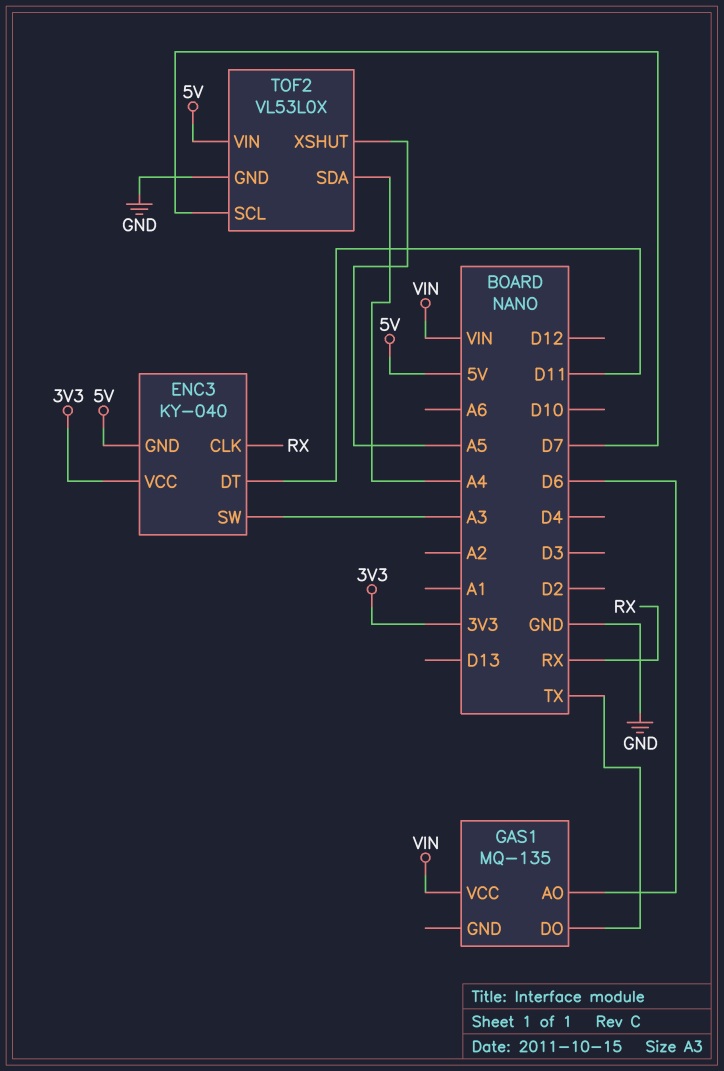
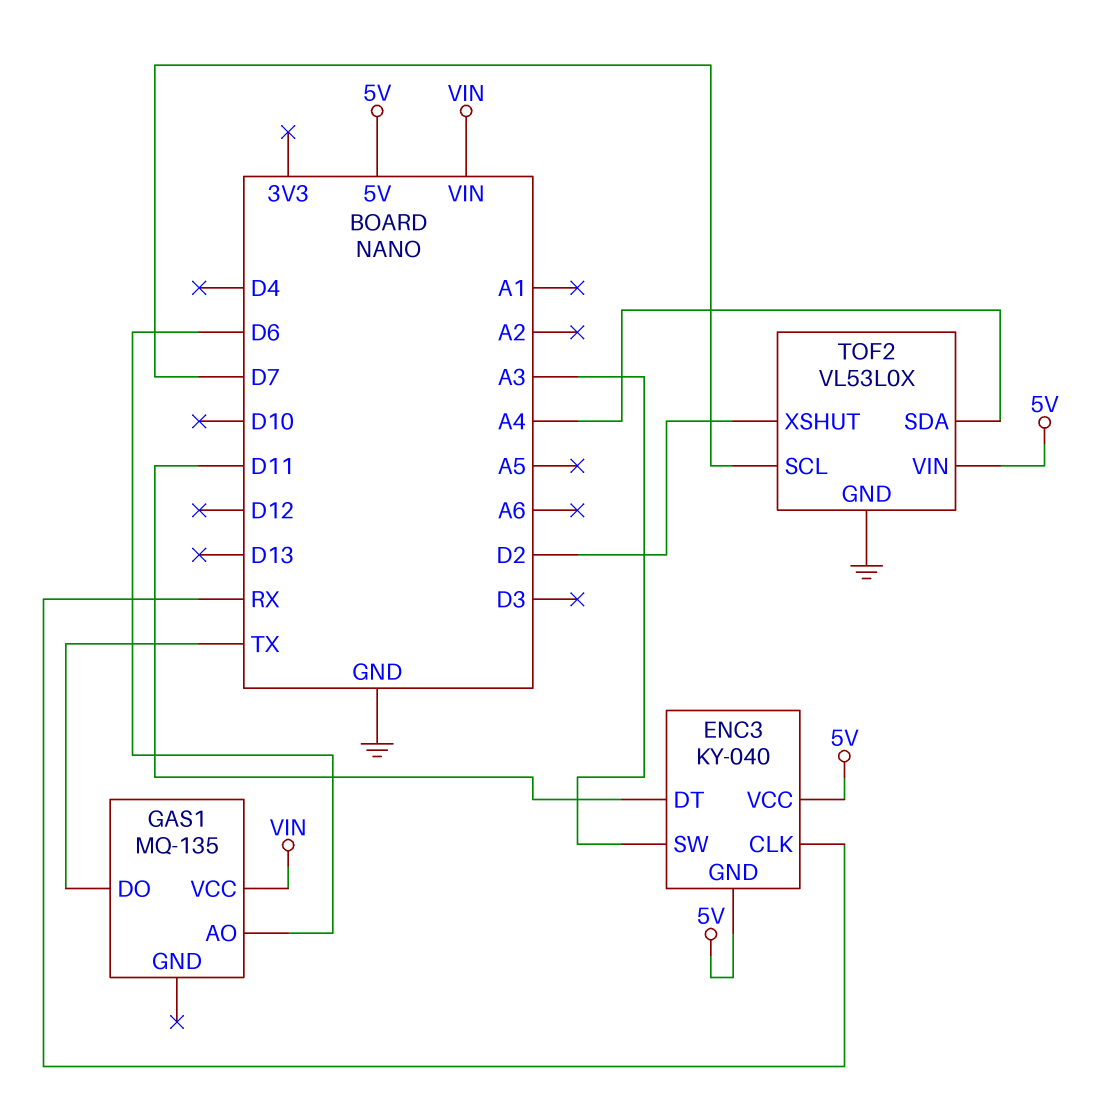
ENC3 pin VCC: 3V3 -> 5V
TOF2 pin XSHUT: A5 -> D2

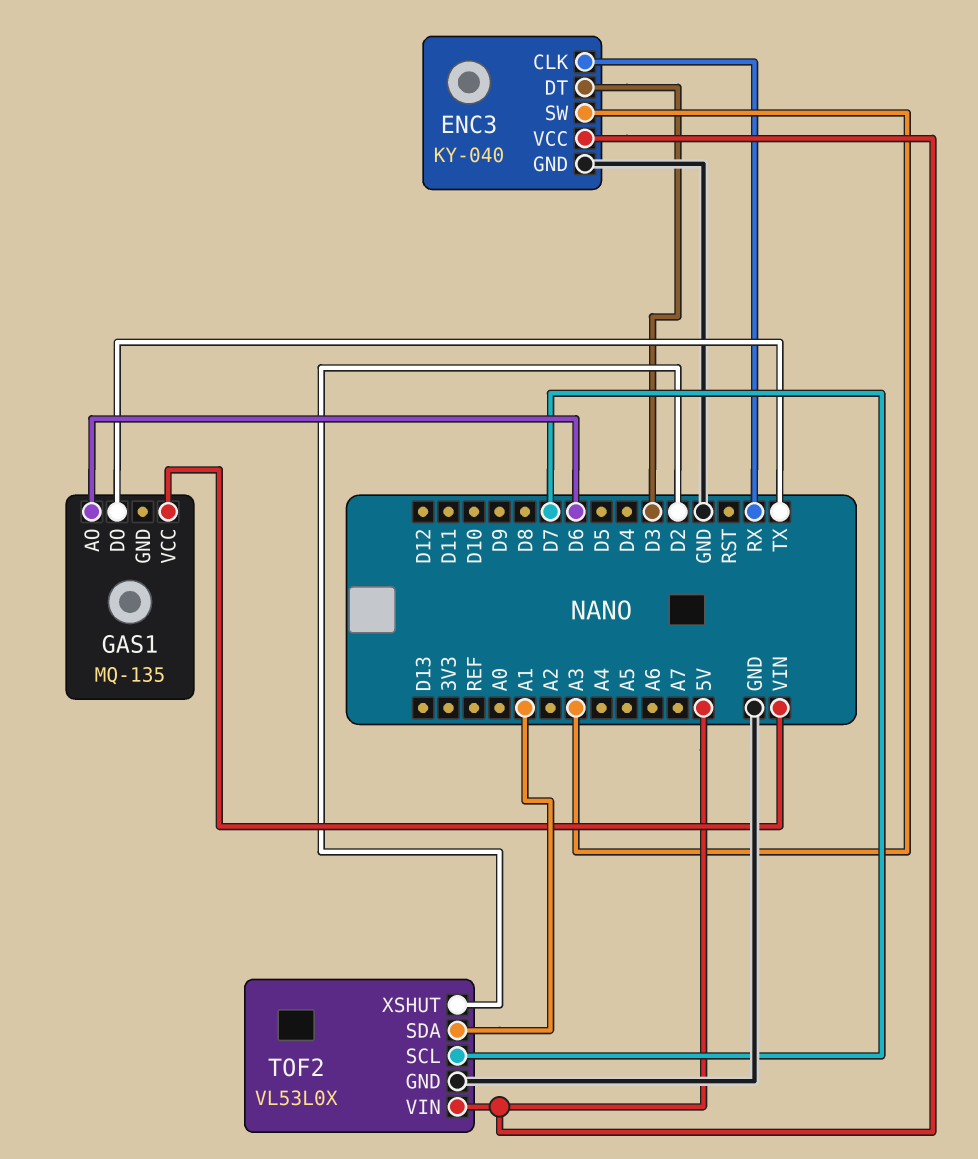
ENC3 pin DT: D11 -> D3
ENC3 pin GND: 5V -> GND
TOF2 pin SDA: A4 -> A1

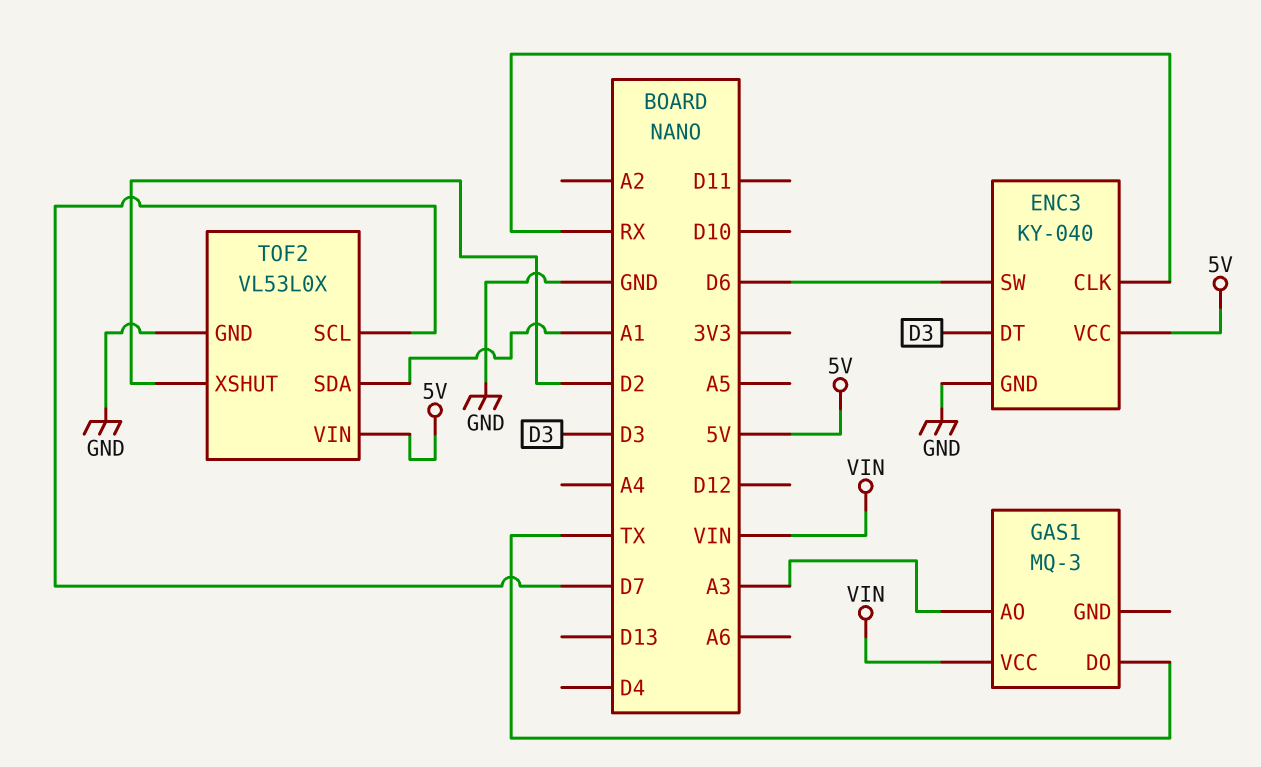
ENC3 pin SW: A3 -> D6
GAS1: MQ-135 -> MQ-3
GAS1 pin AO: D6 -> A3

